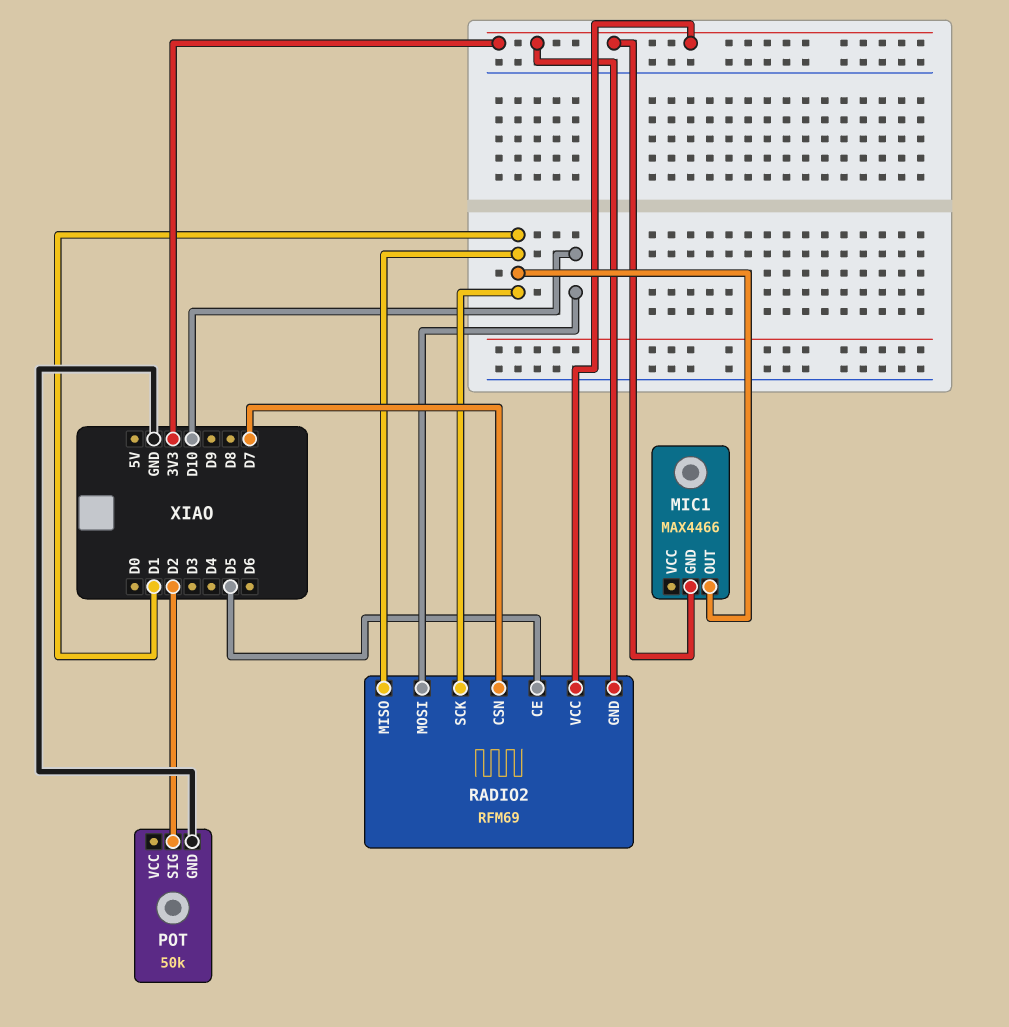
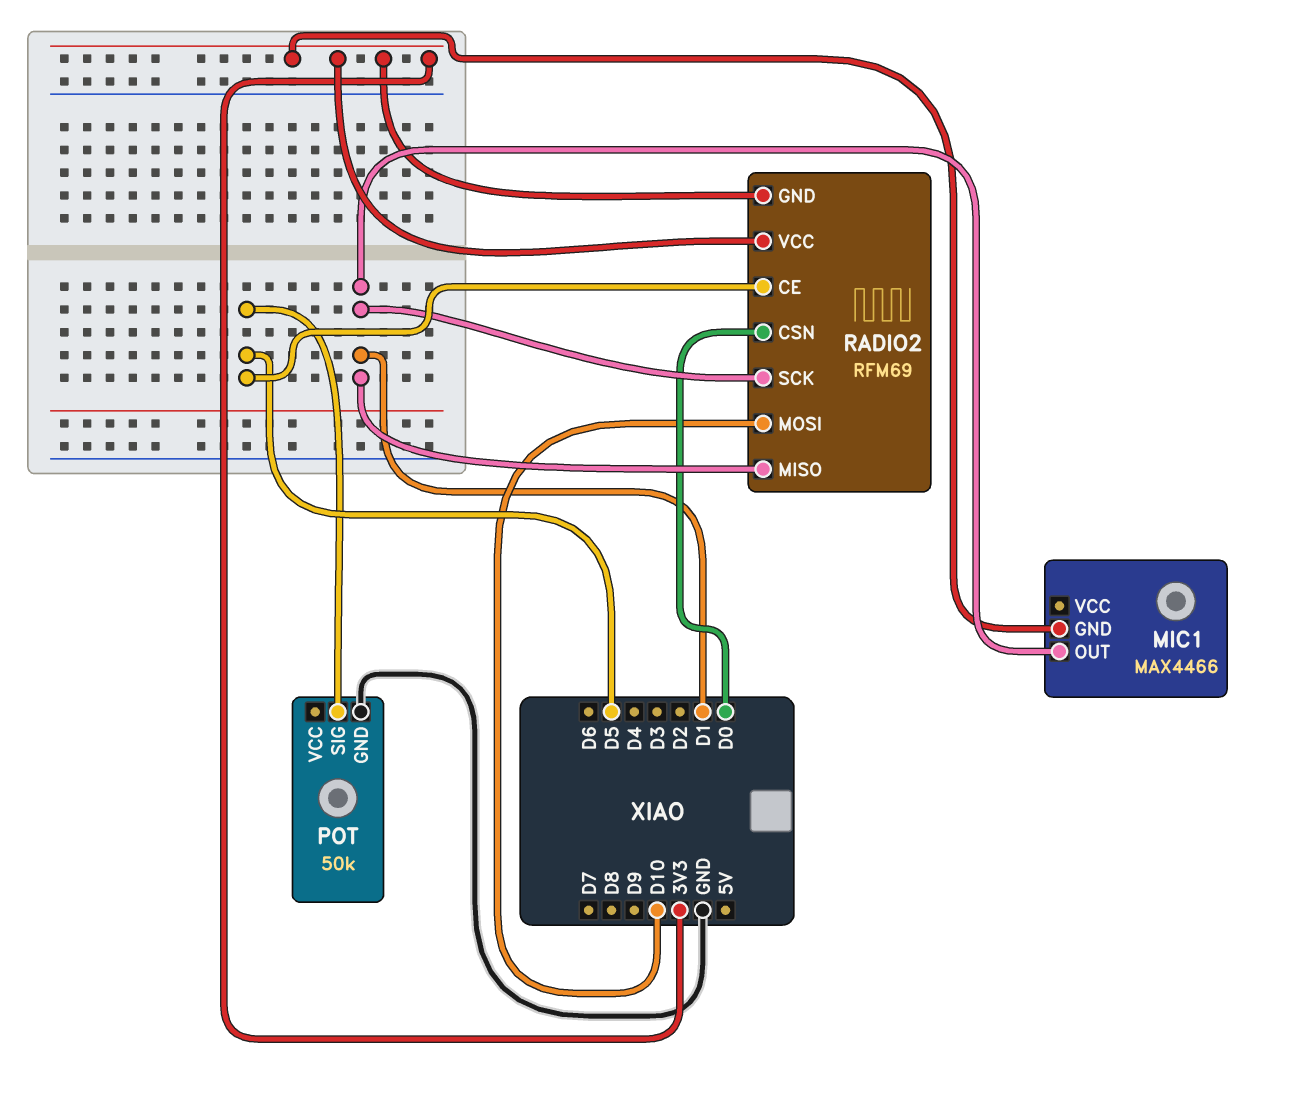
POT pin SIG: D2 -> D5
RADIO2 pin CSN: D7 -> D0

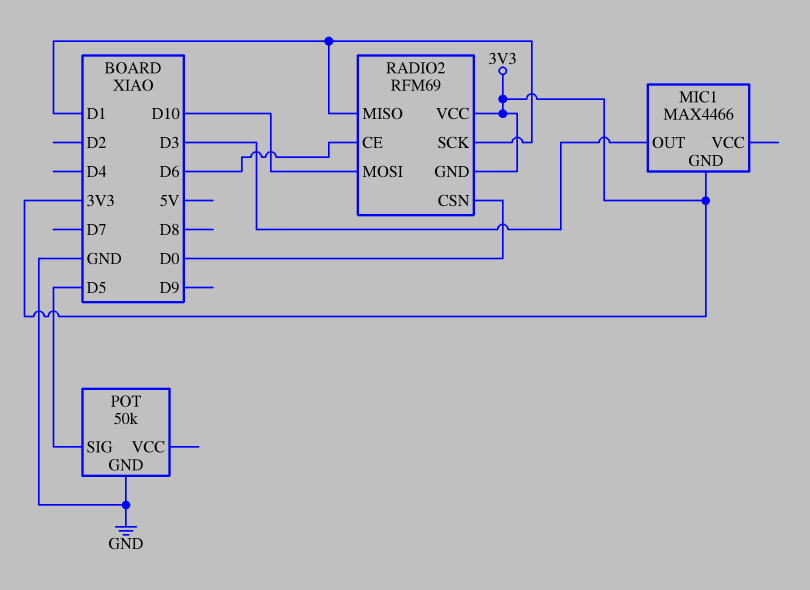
MIC1 pin OUT: D1 -> D3
RADIO2 pin CE: D5 -> D6

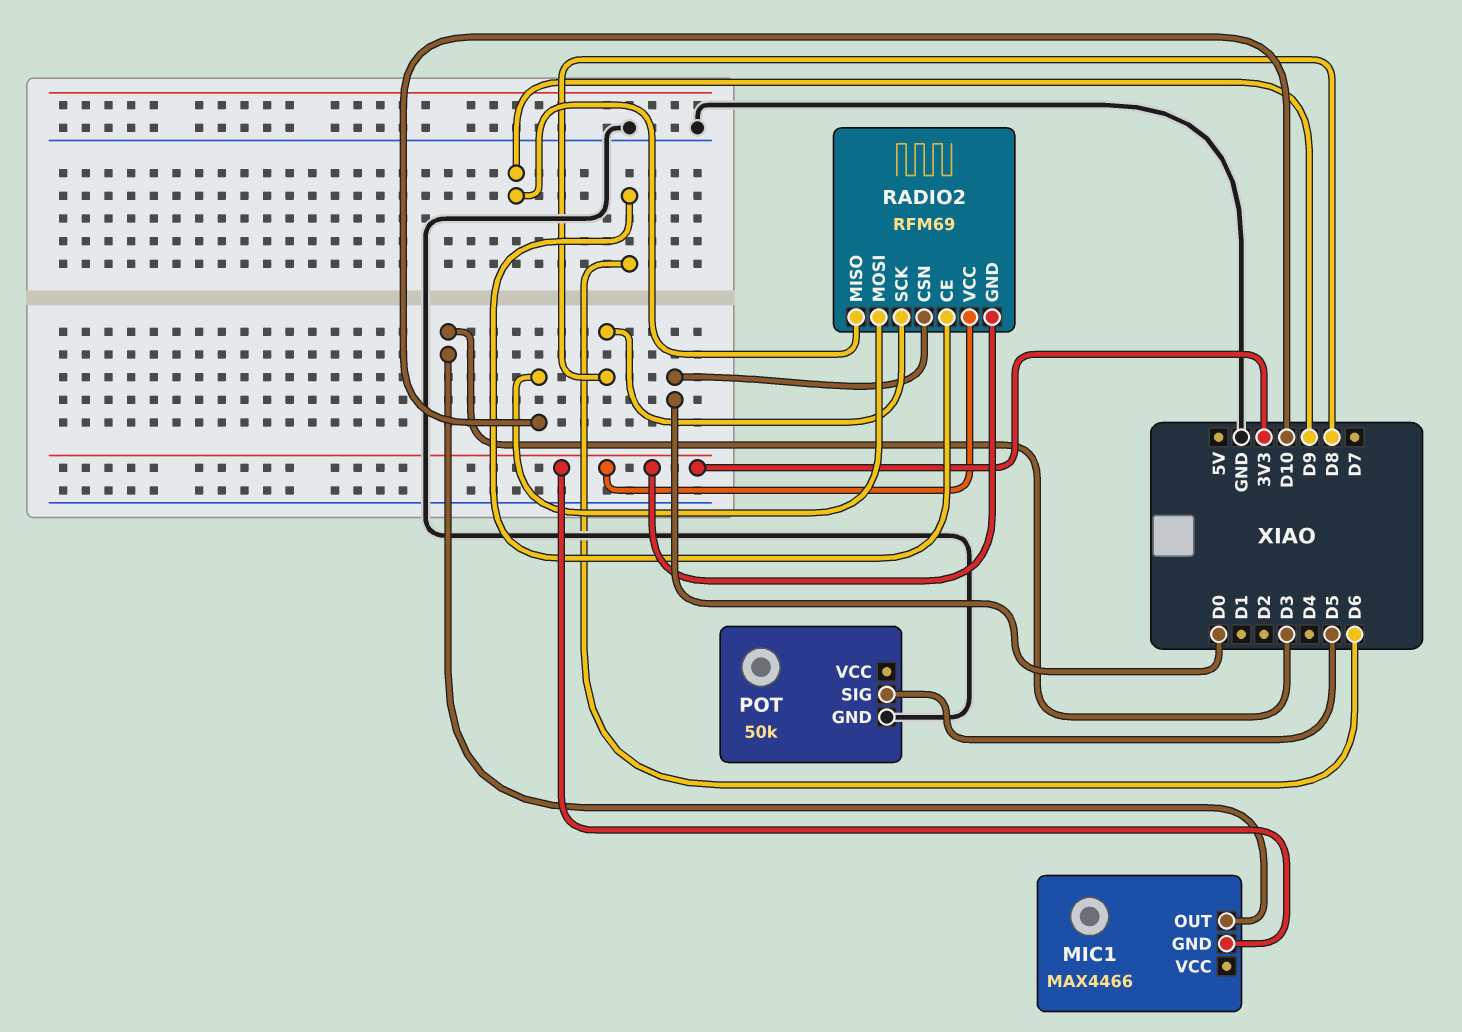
RADIO2 pin MISO: D1 -> D9
RADIO2 pin SCK: D1 -> D8

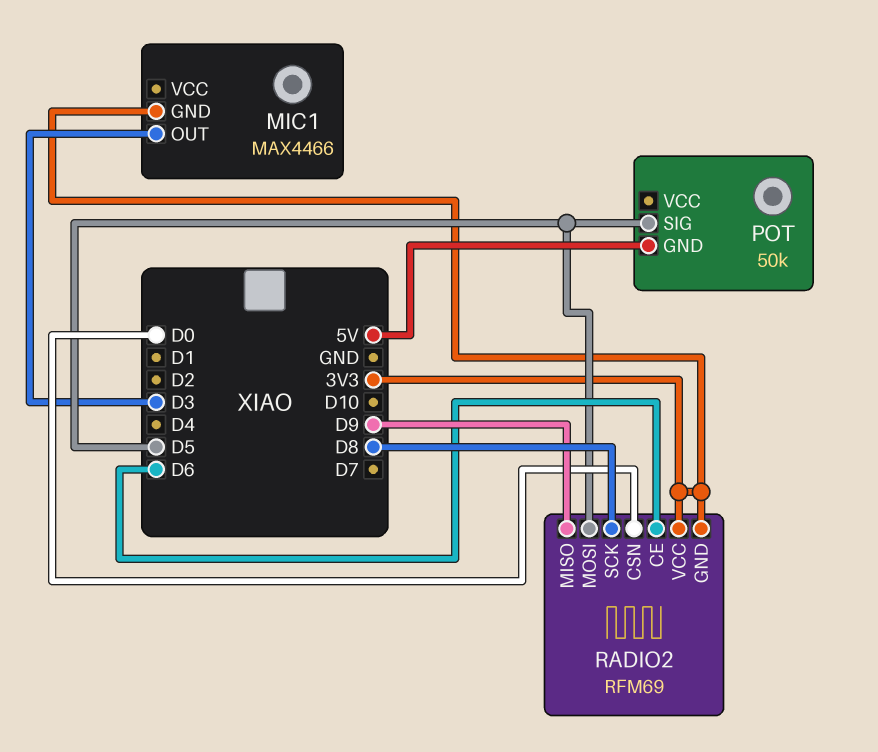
POT pin GND: GND -> 5V
RADIO2 pin MOSI: D10 -> D5

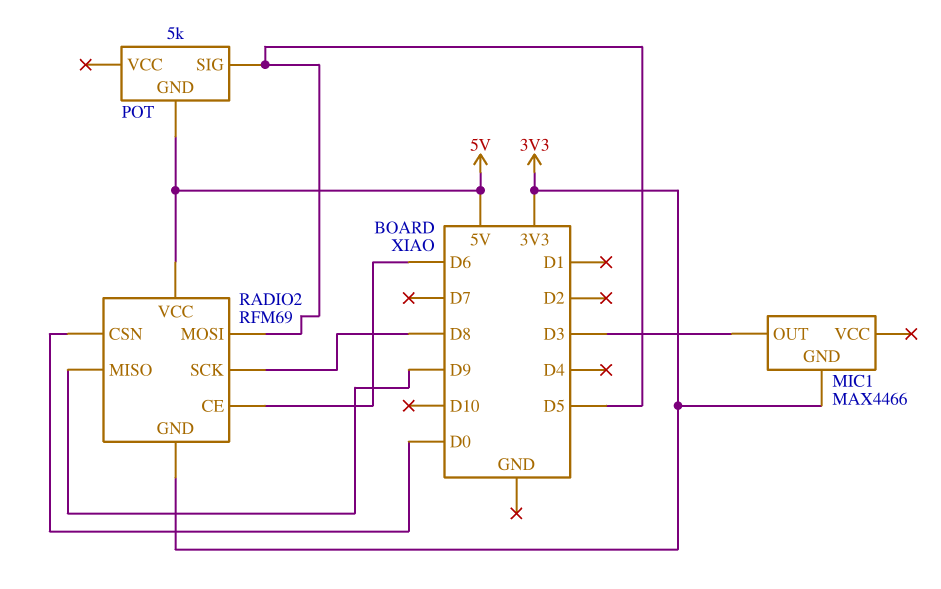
POT: 50k -> 5k
RADIO2 pin VCC: 3V3 -> 5V

